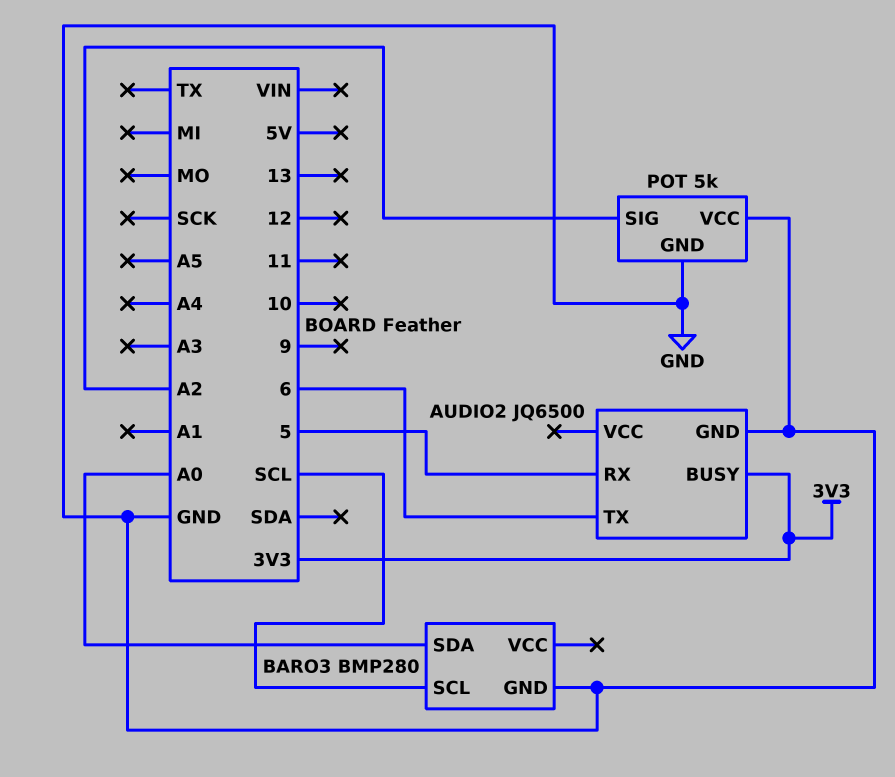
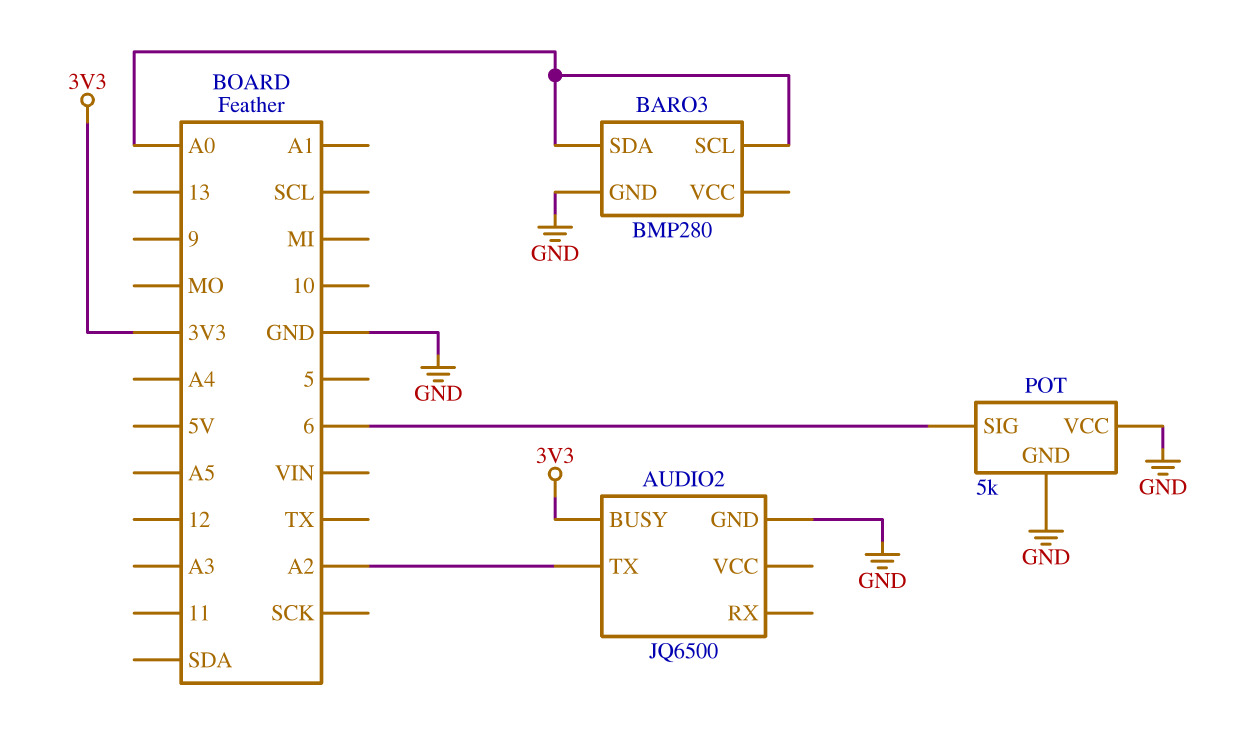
AUDIO2 pin RX: 5 -> none
AUDIO2 pin TX: 6 -> A2
BARO3 pin SCL: SCL -> A0
POT pin SIG: A2 -> 6

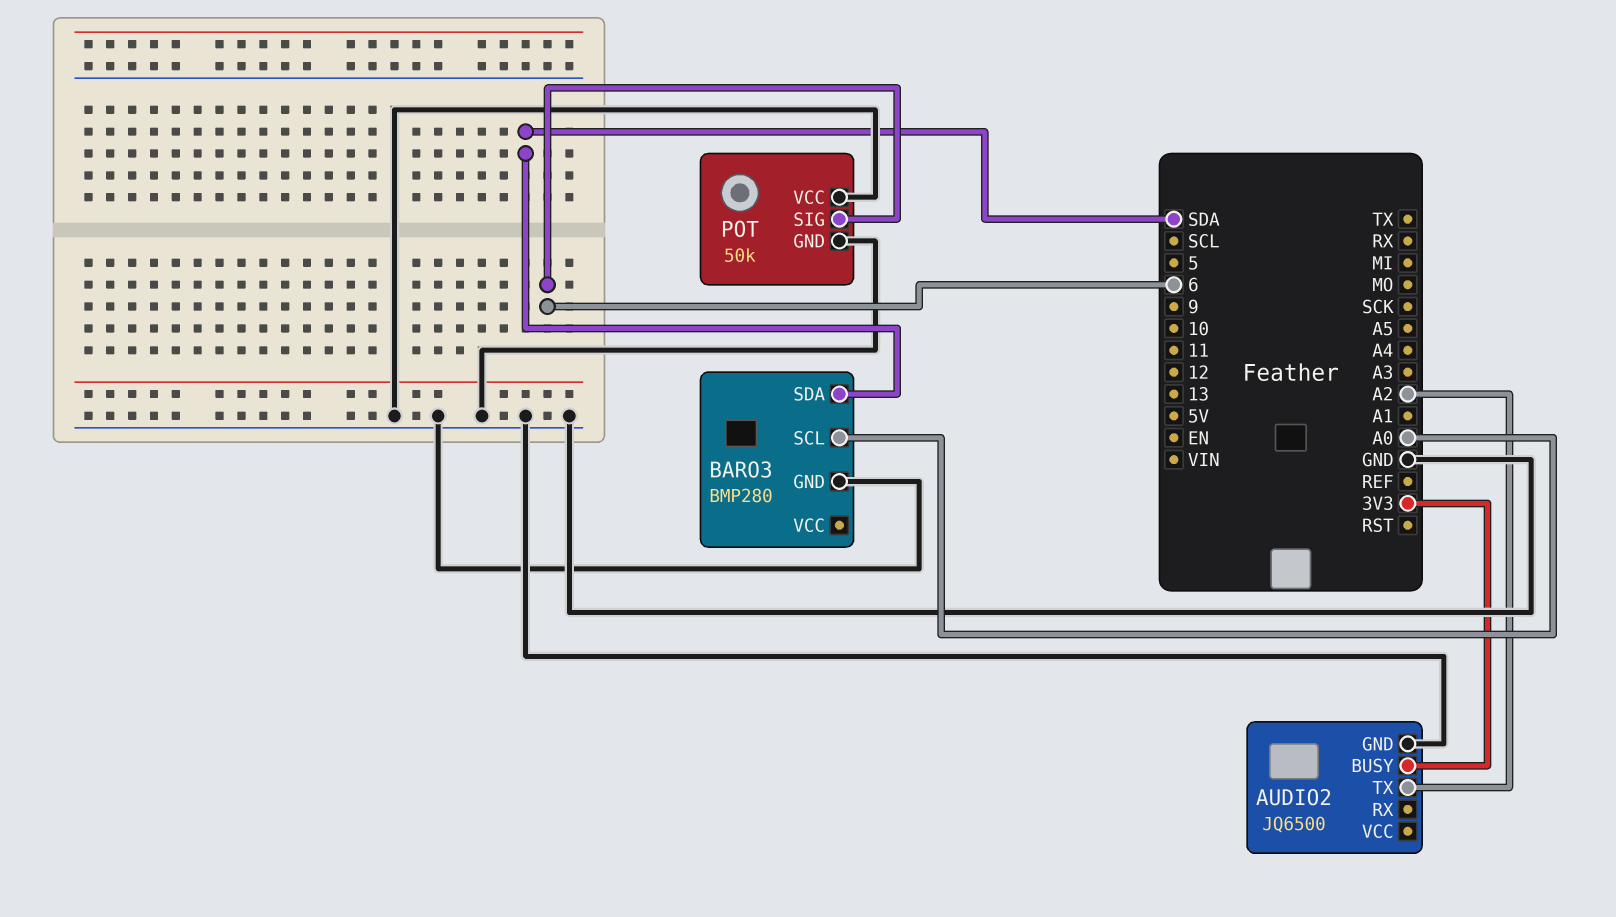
BARO3 pin SDA: A0 -> SDA
POT: 5k -> 50k

